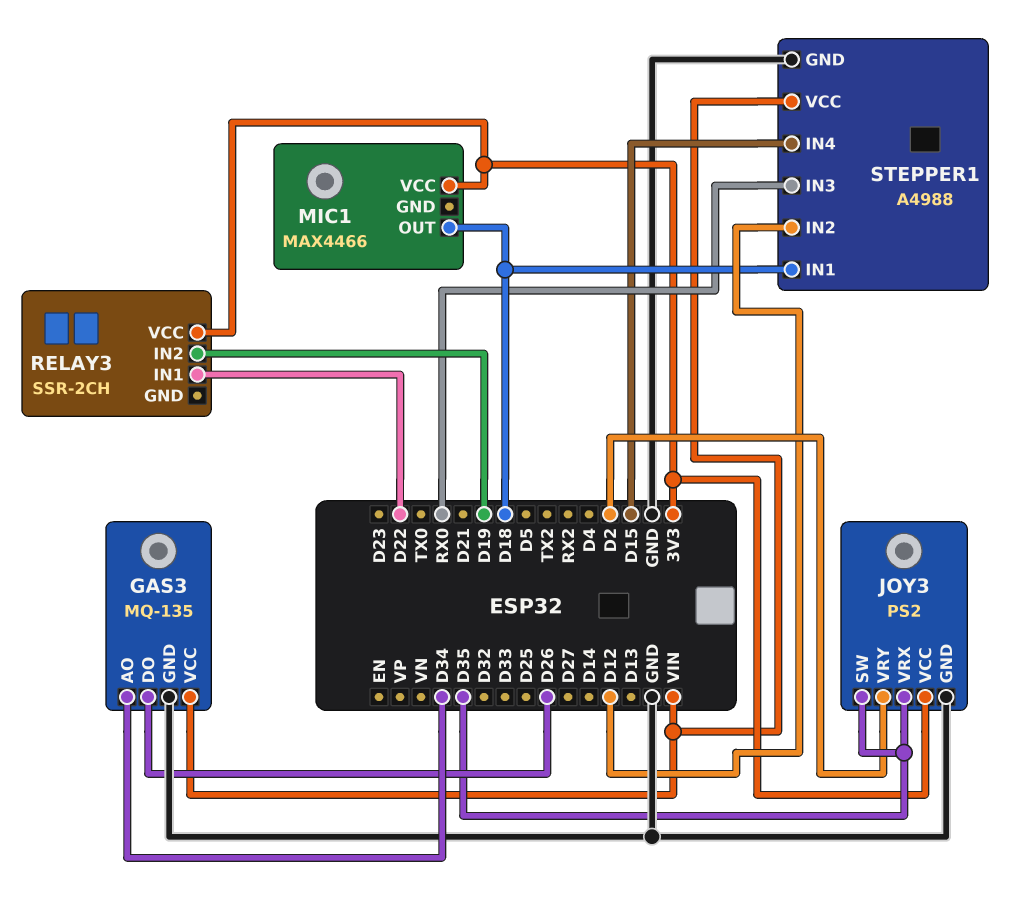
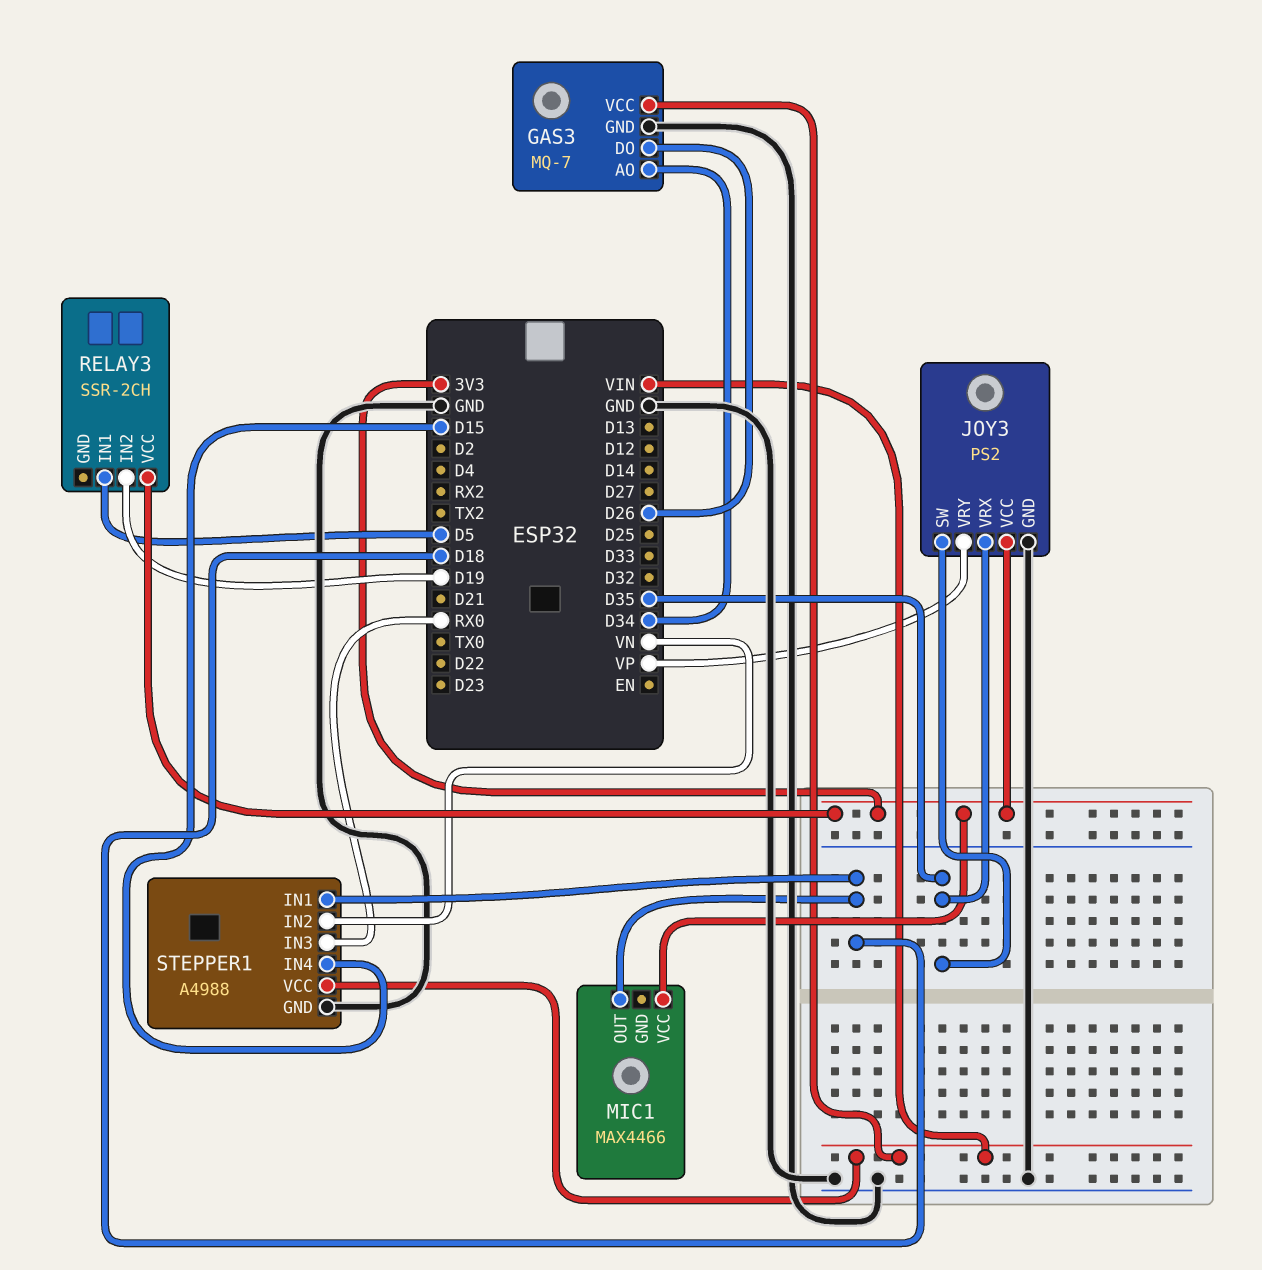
GAS3: MQ-135 -> MQ-7
JOY3 pin VRY: D2 -> VP
RELAY3 pin IN1: D22 -> D5
STEPPER1 pin IN2: D12 -> VN

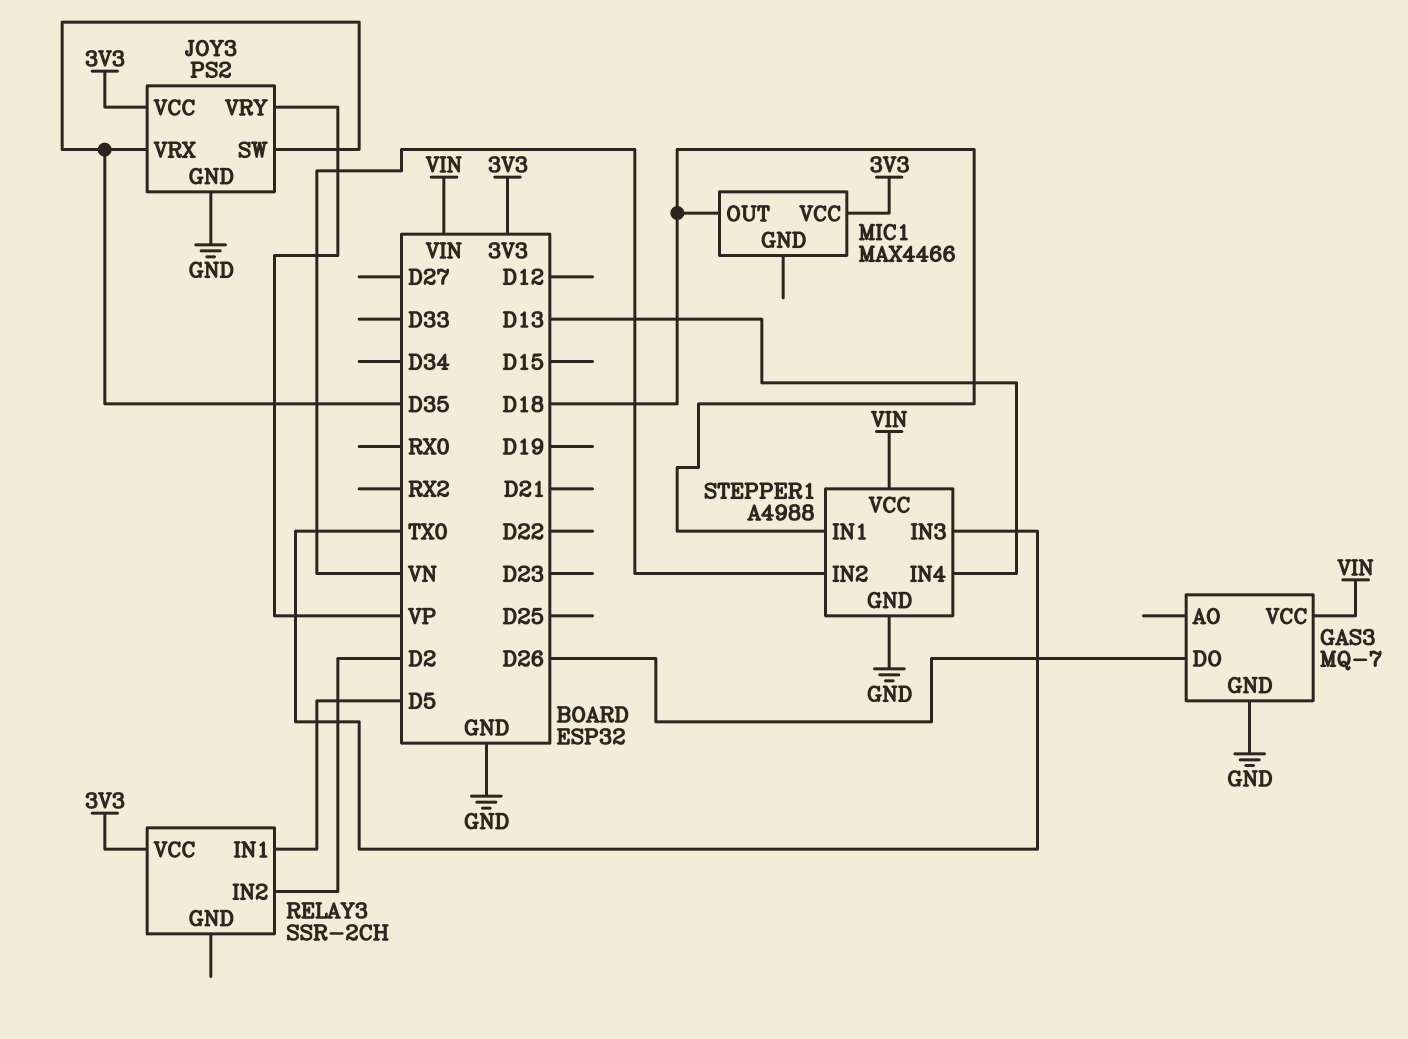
GAS3 pin AO: D34 -> none
RELAY3 pin IN2: D19 -> D2
STEPPER1 pin IN3: RX0 -> TX0
STEPPER1 pin IN4: D15 -> D13

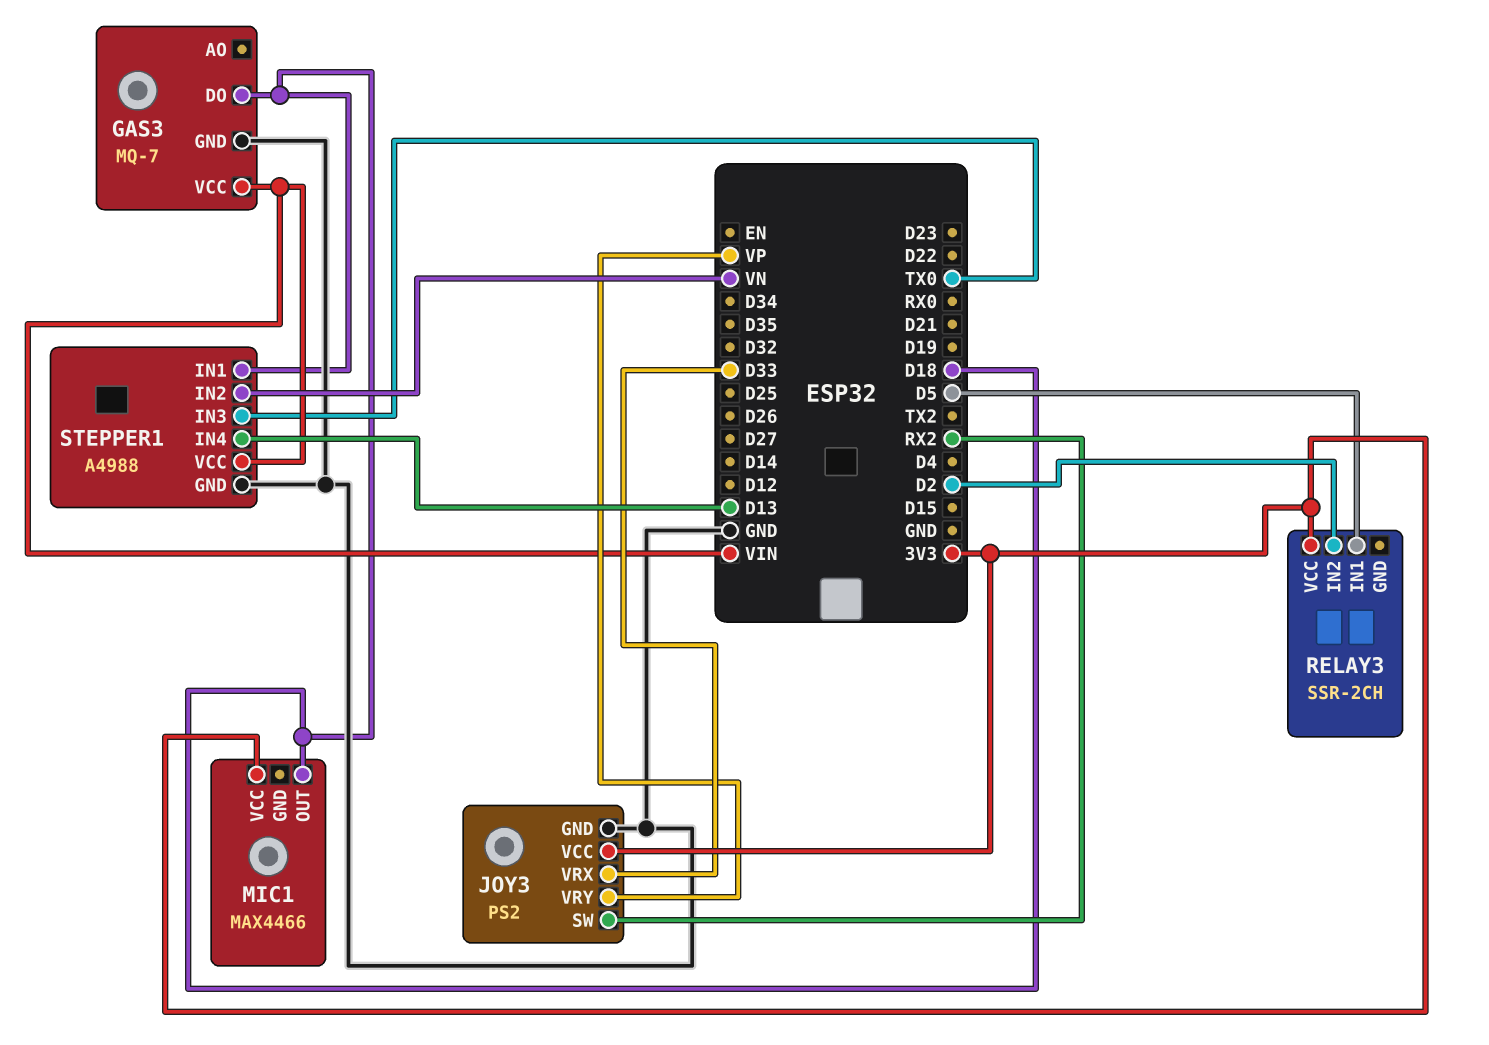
GAS3 pin DO: D26 -> D18
JOY3 pin SW: D35 -> RX2
JOY3 pin VRX: D35 -> D33

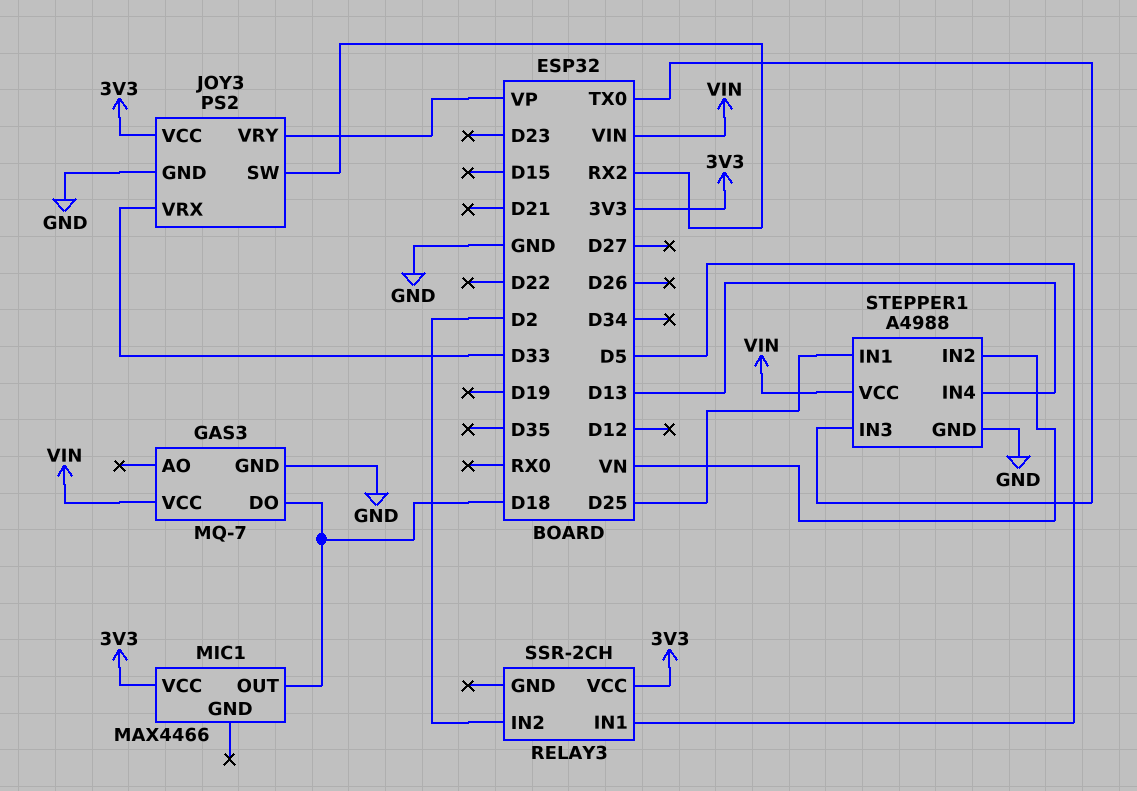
STEPPER1 pin IN1: D18 -> D25

